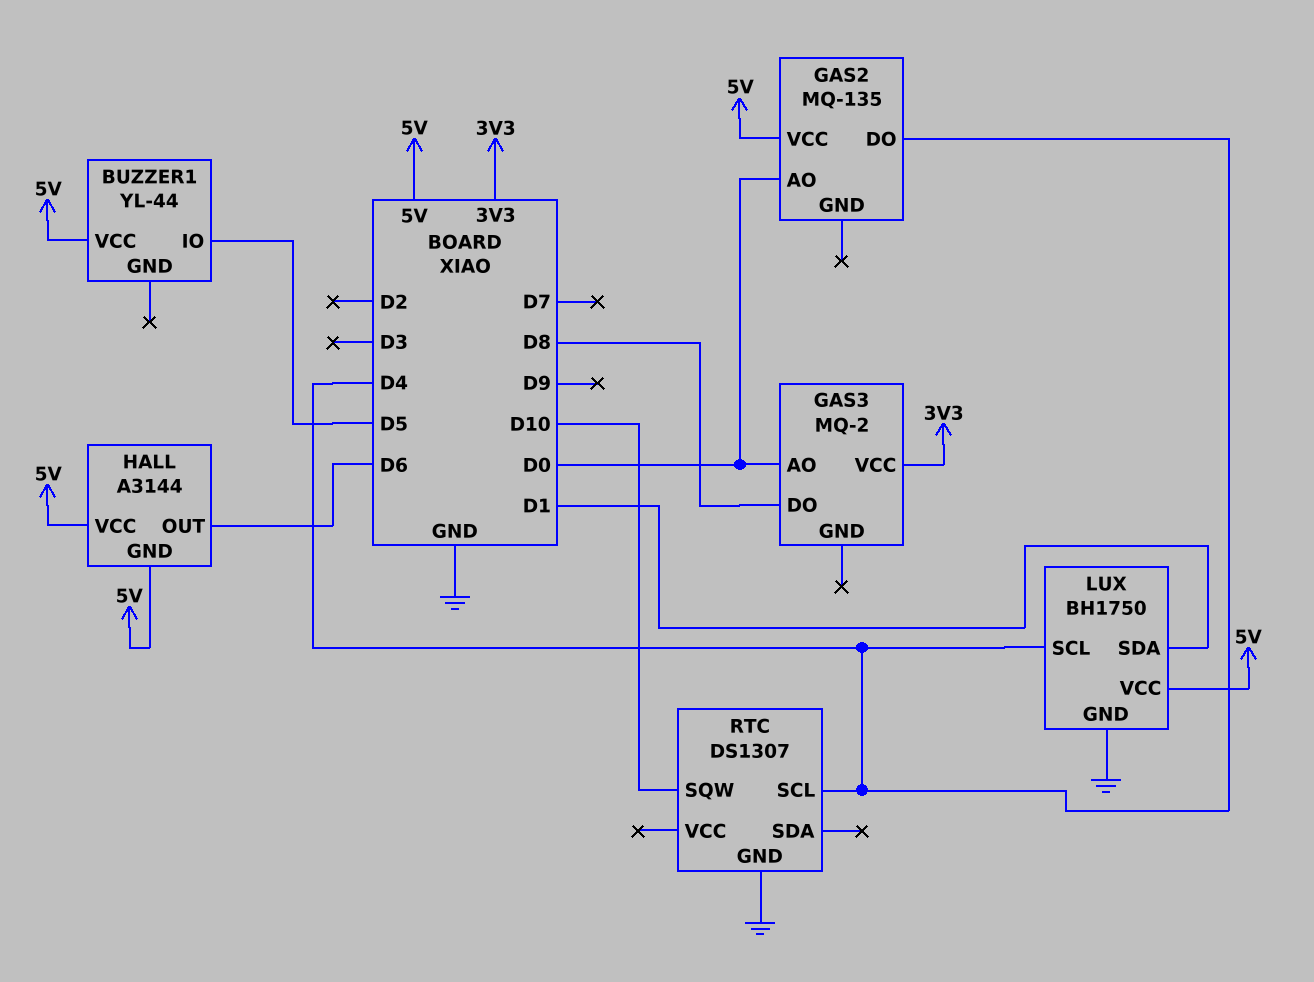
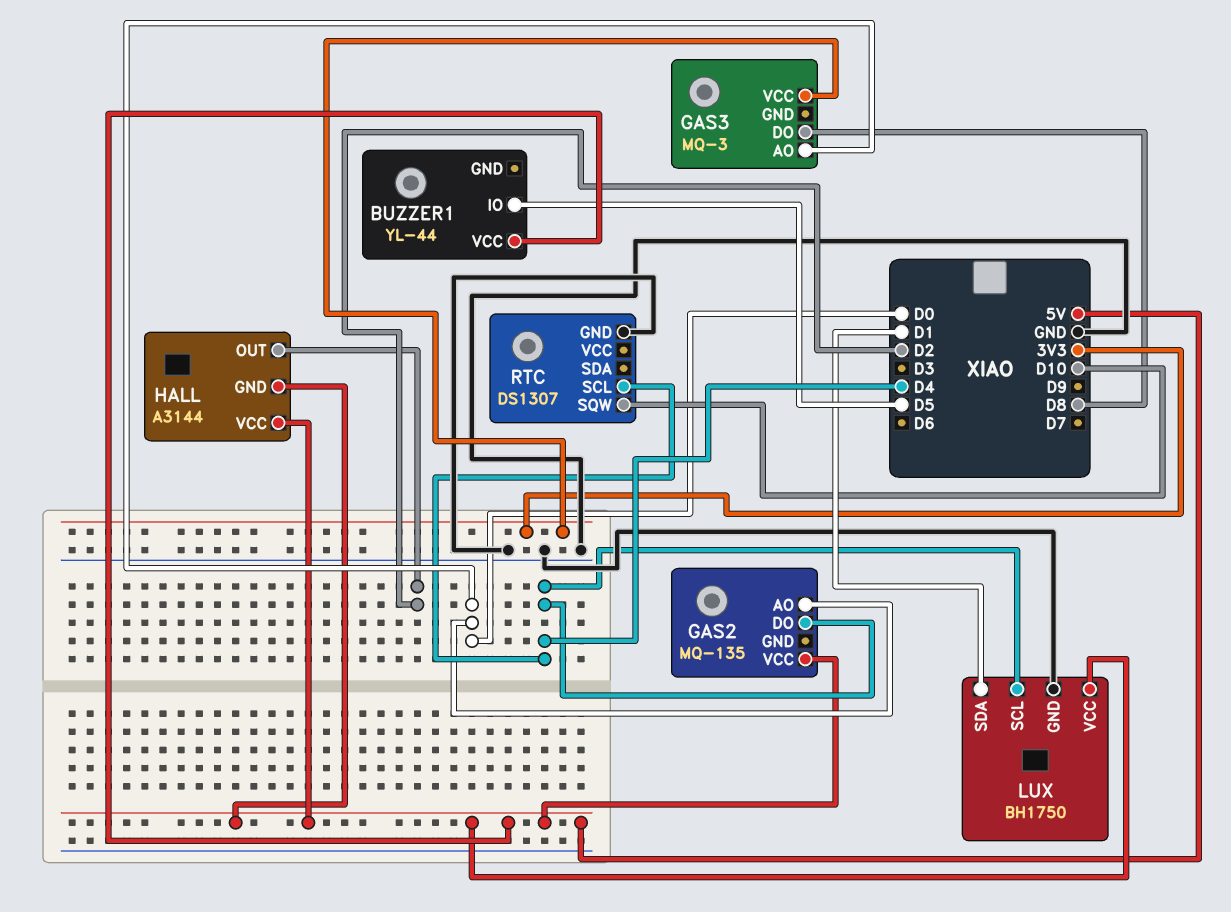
GAS3: MQ-2 -> MQ-3
HALL pin OUT: D6 -> D2

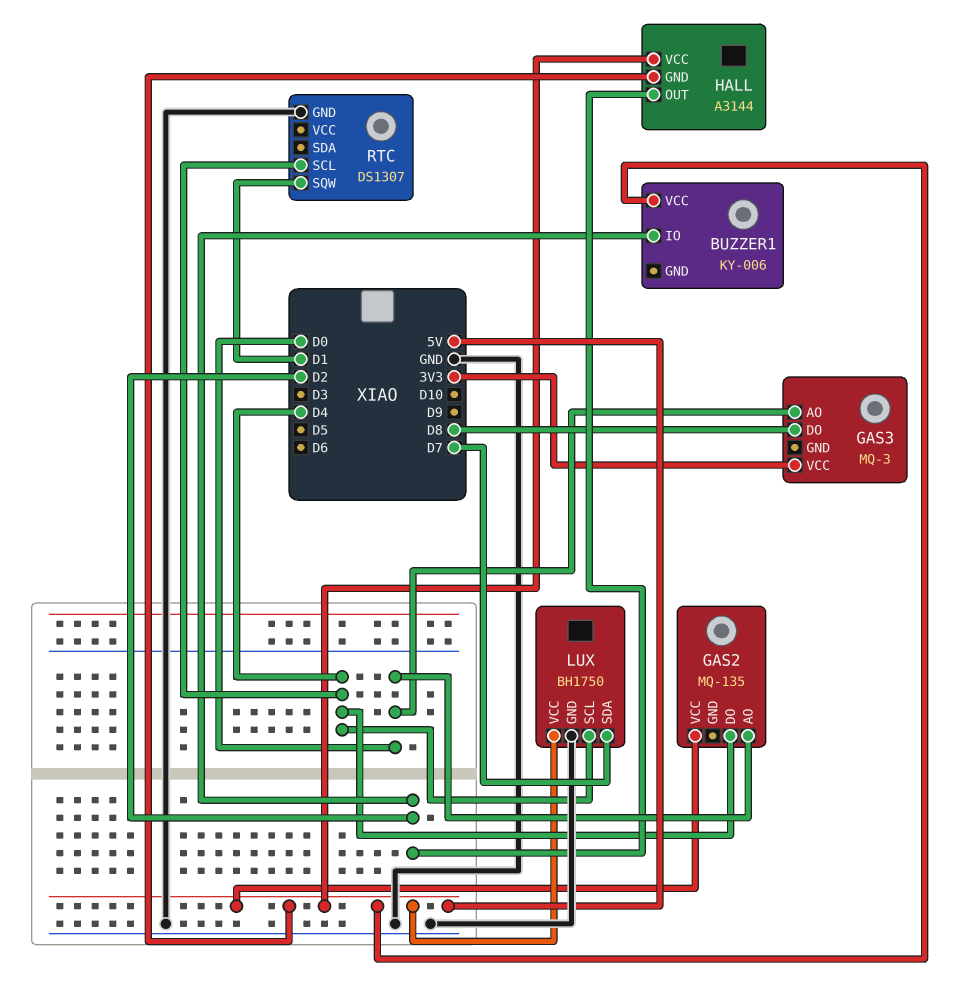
BUZZER1: YL-44 -> KY-006
BUZZER1 pin IO: D5 -> D2
LUX pin SDA: D1 -> D7
RTC pin SQW: D10 -> D1

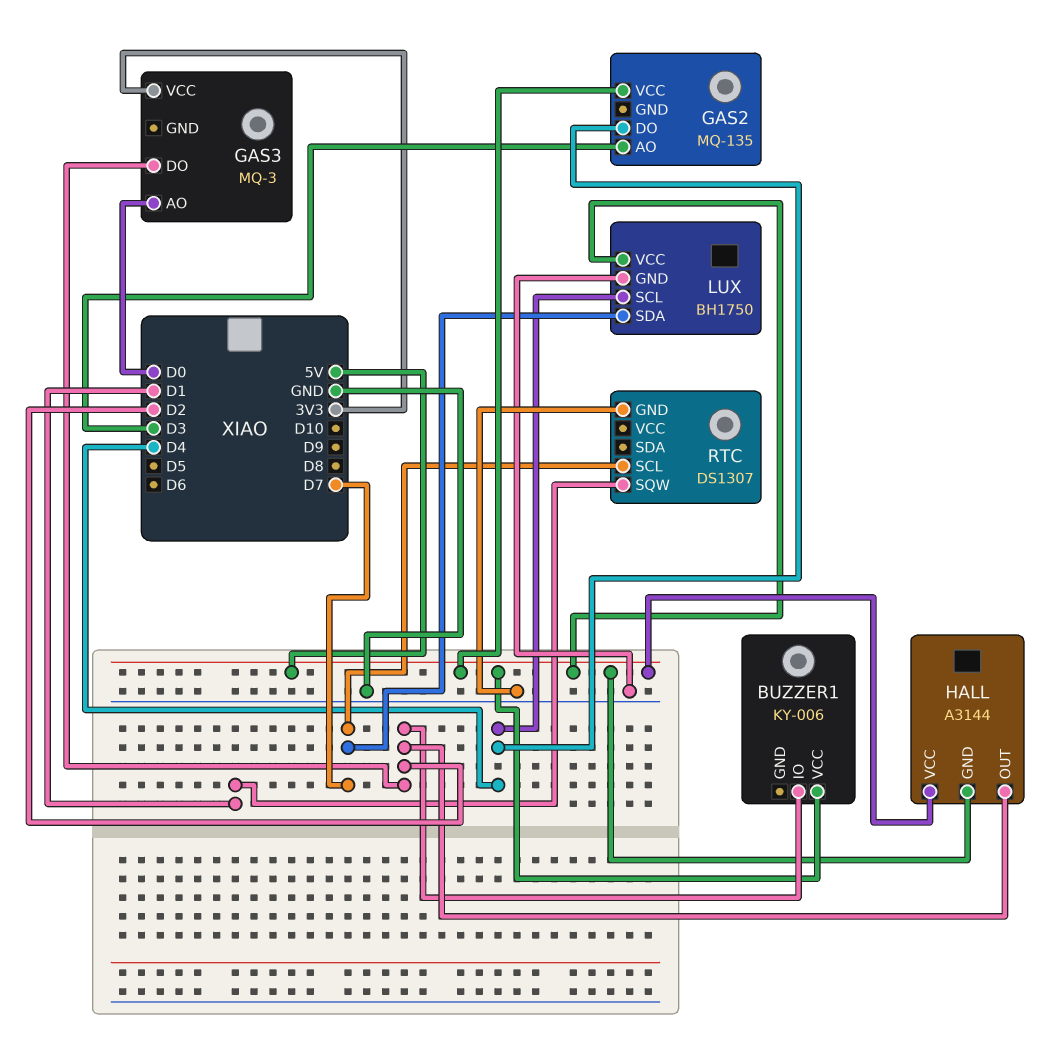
GAS2 pin AO: D0 -> D3
GAS3 pin DO: D8 -> D2
RTC pin SCL: D4 -> D7

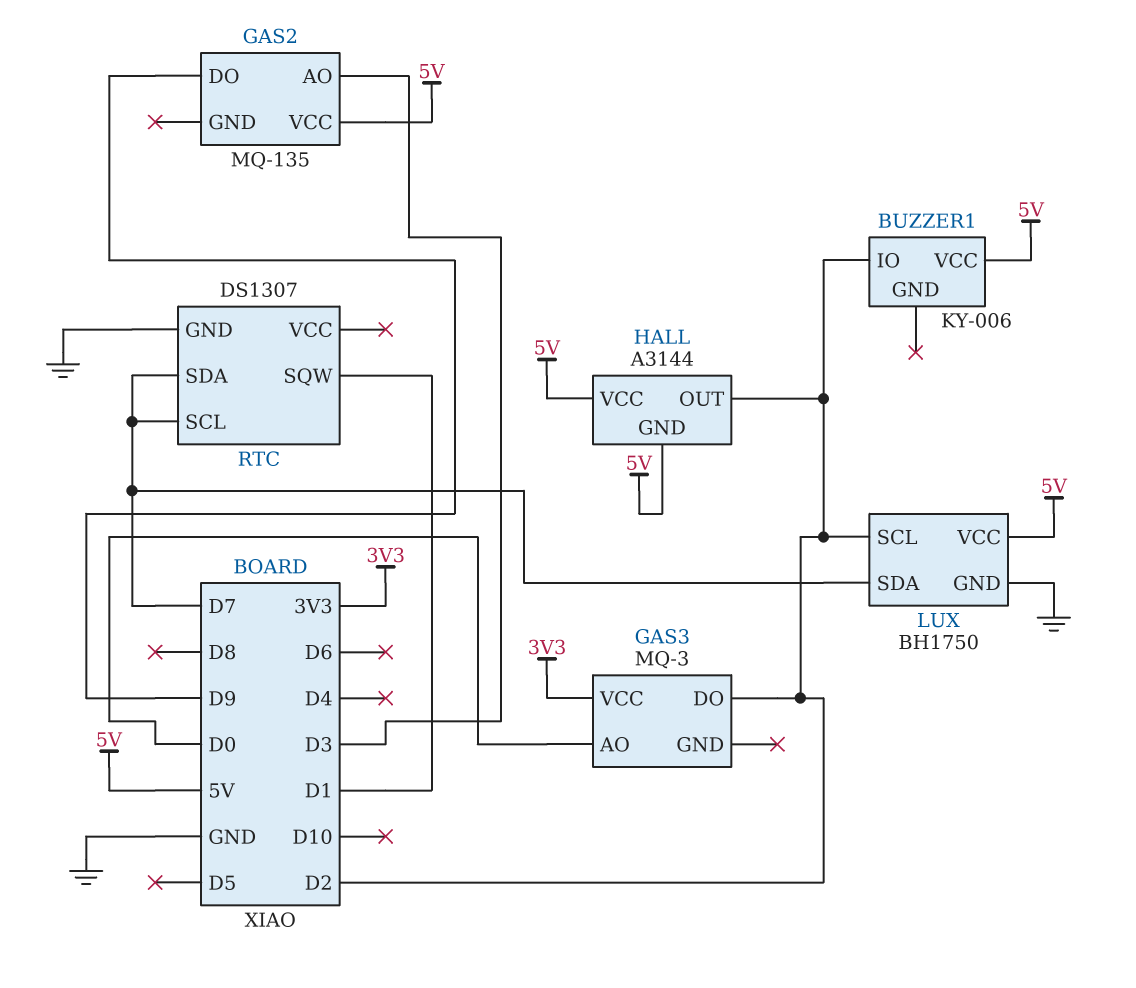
GAS2 pin DO: D4 -> D9
LUX pin SCL: D4 -> D2
RTC pin SDA: none -> D7

